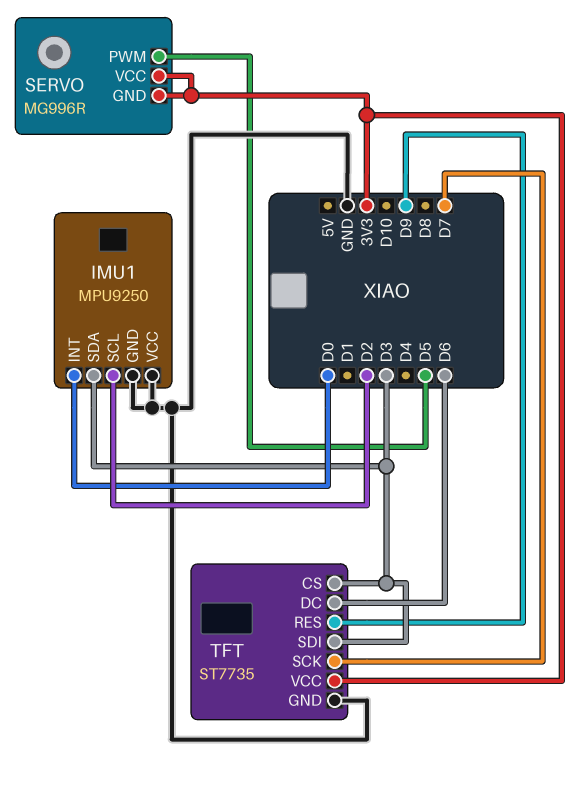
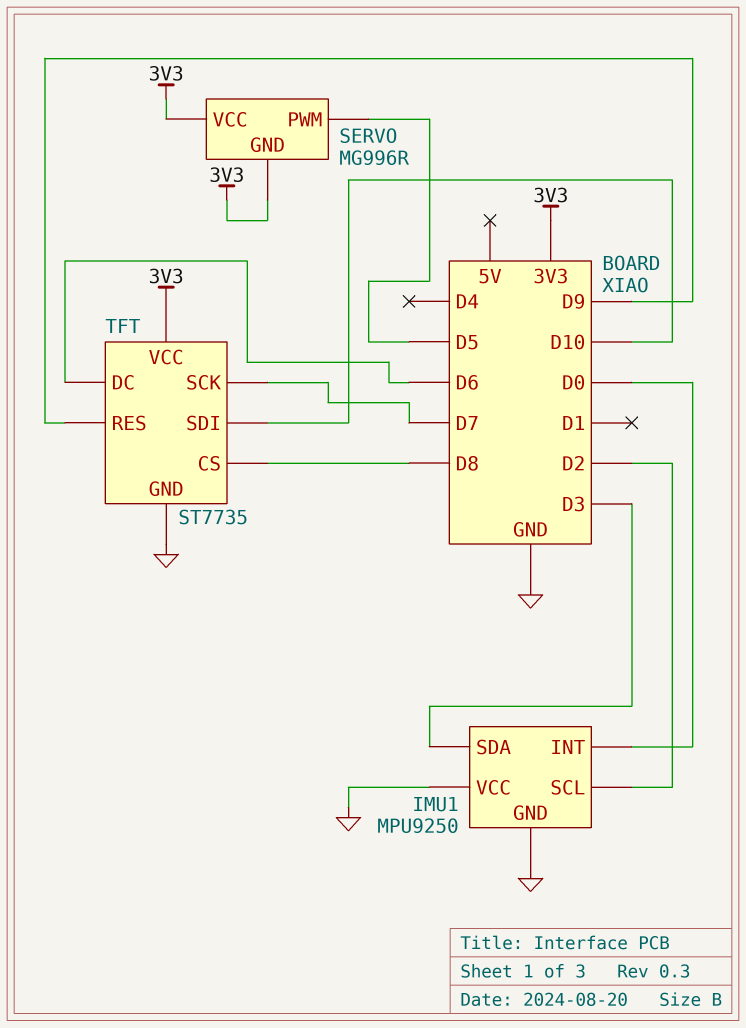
TFT pin CS: D3 -> D8
TFT pin SDI: D3 -> D10

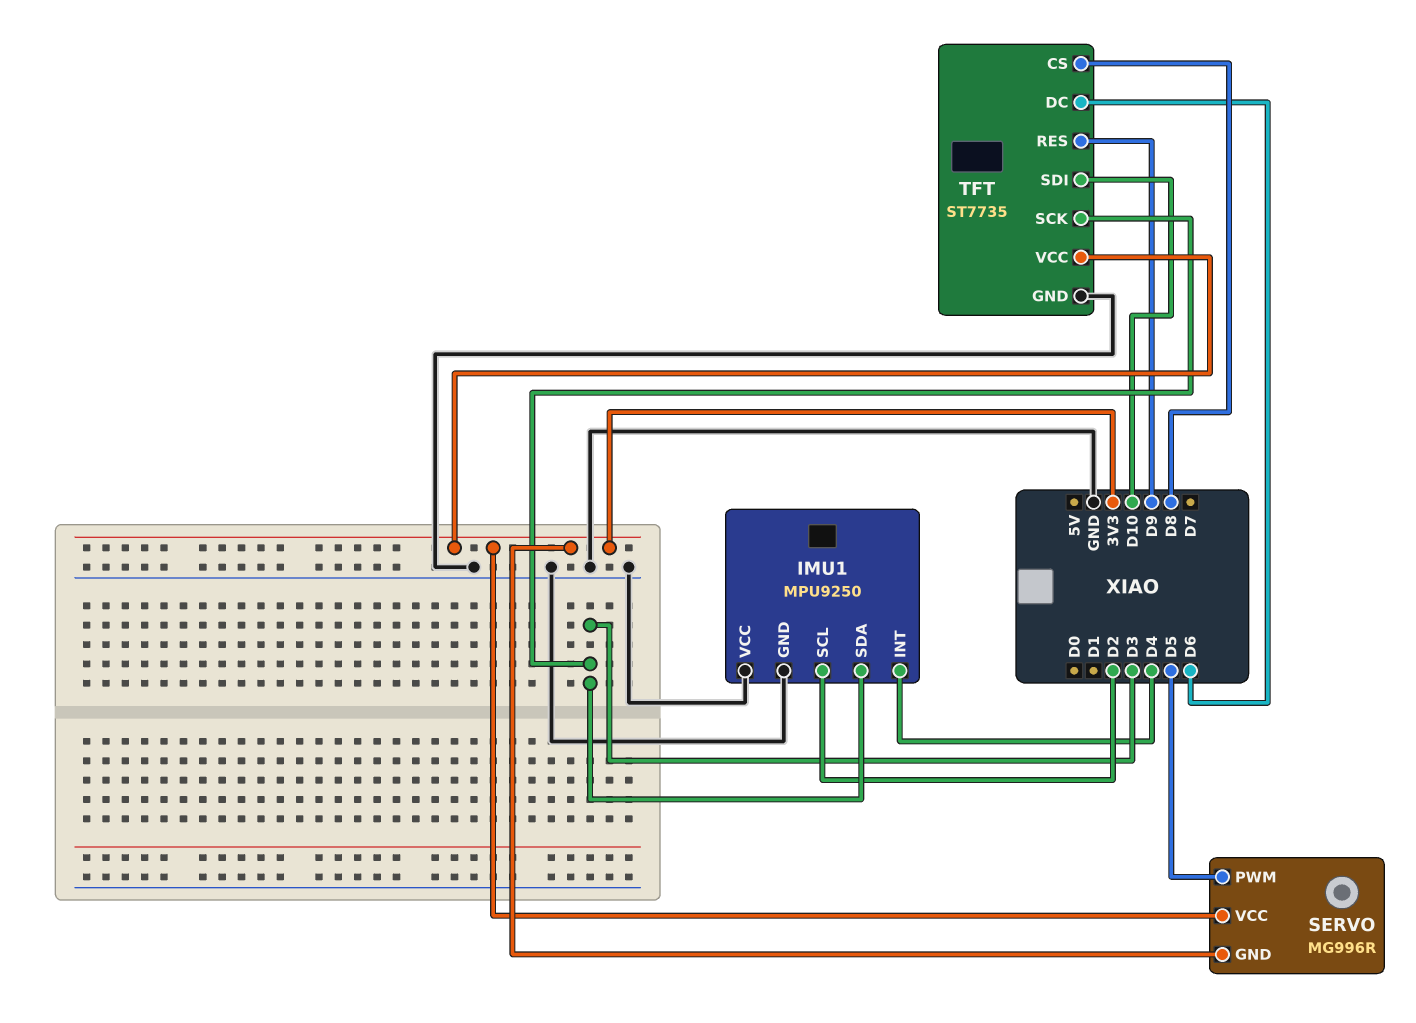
IMU1 pin INT: D0 -> D4
TFT pin SCK: D7 -> D3

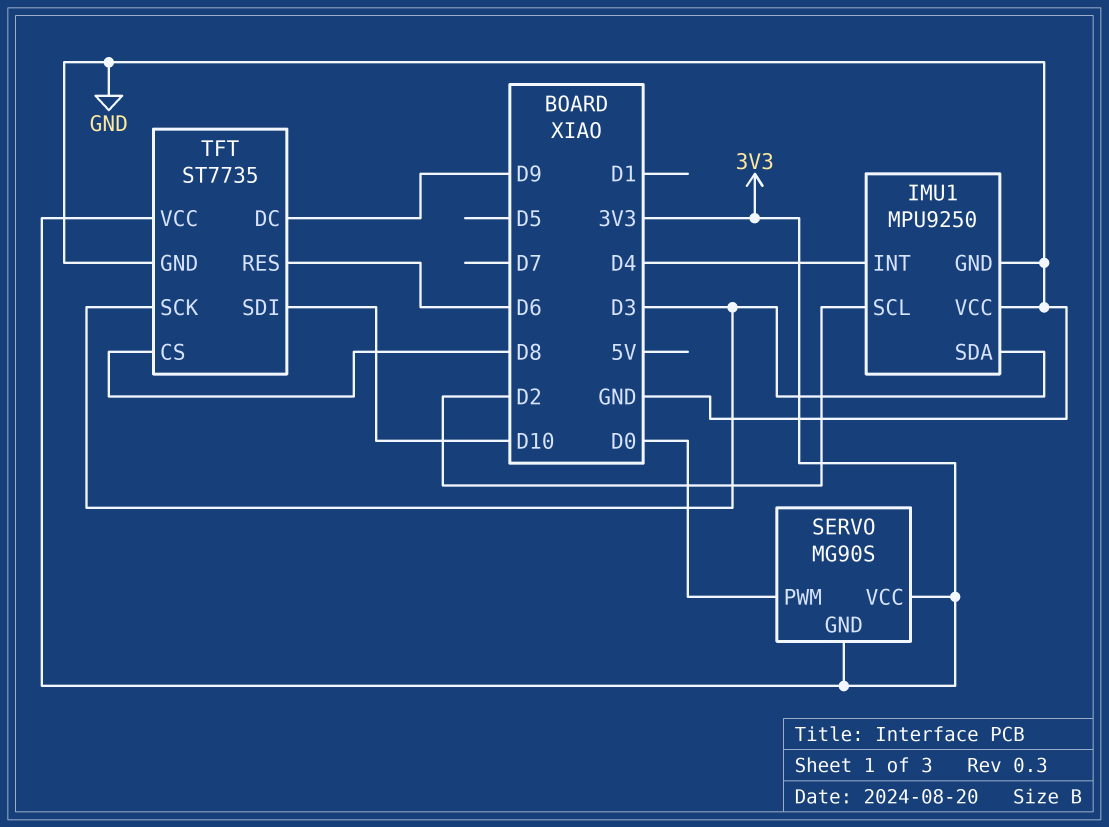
SERVO: MG996R -> MG90S
SERVO pin PWM: D5 -> D0
TFT pin DC: D6 -> D9
TFT pin RES: D9 -> D6

